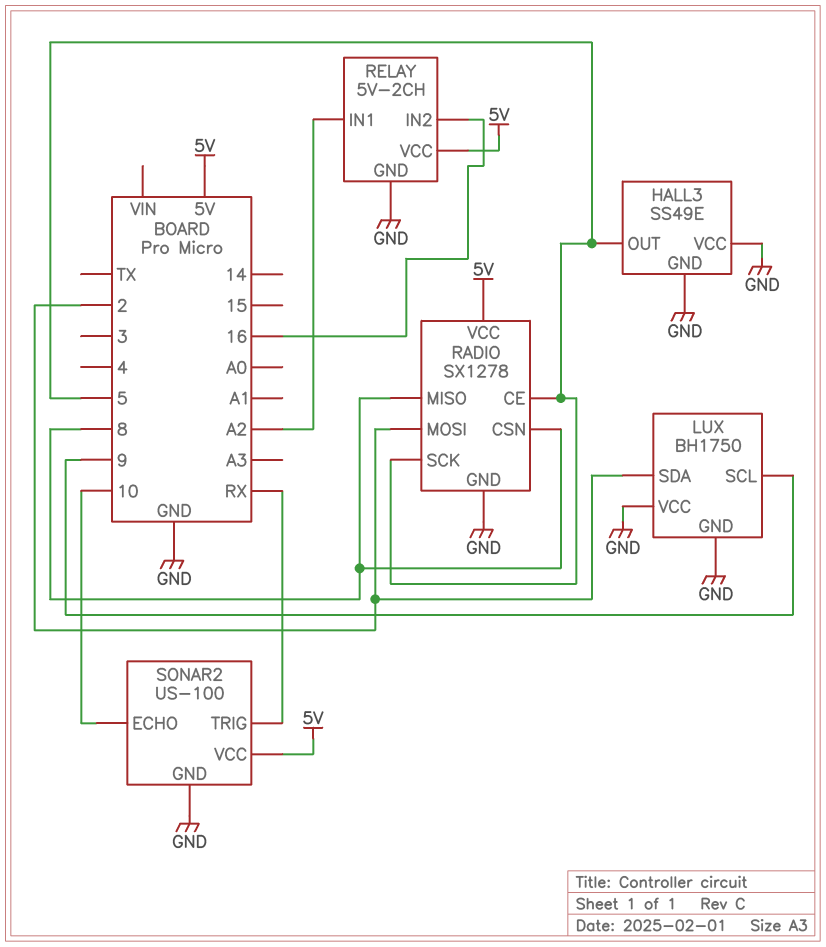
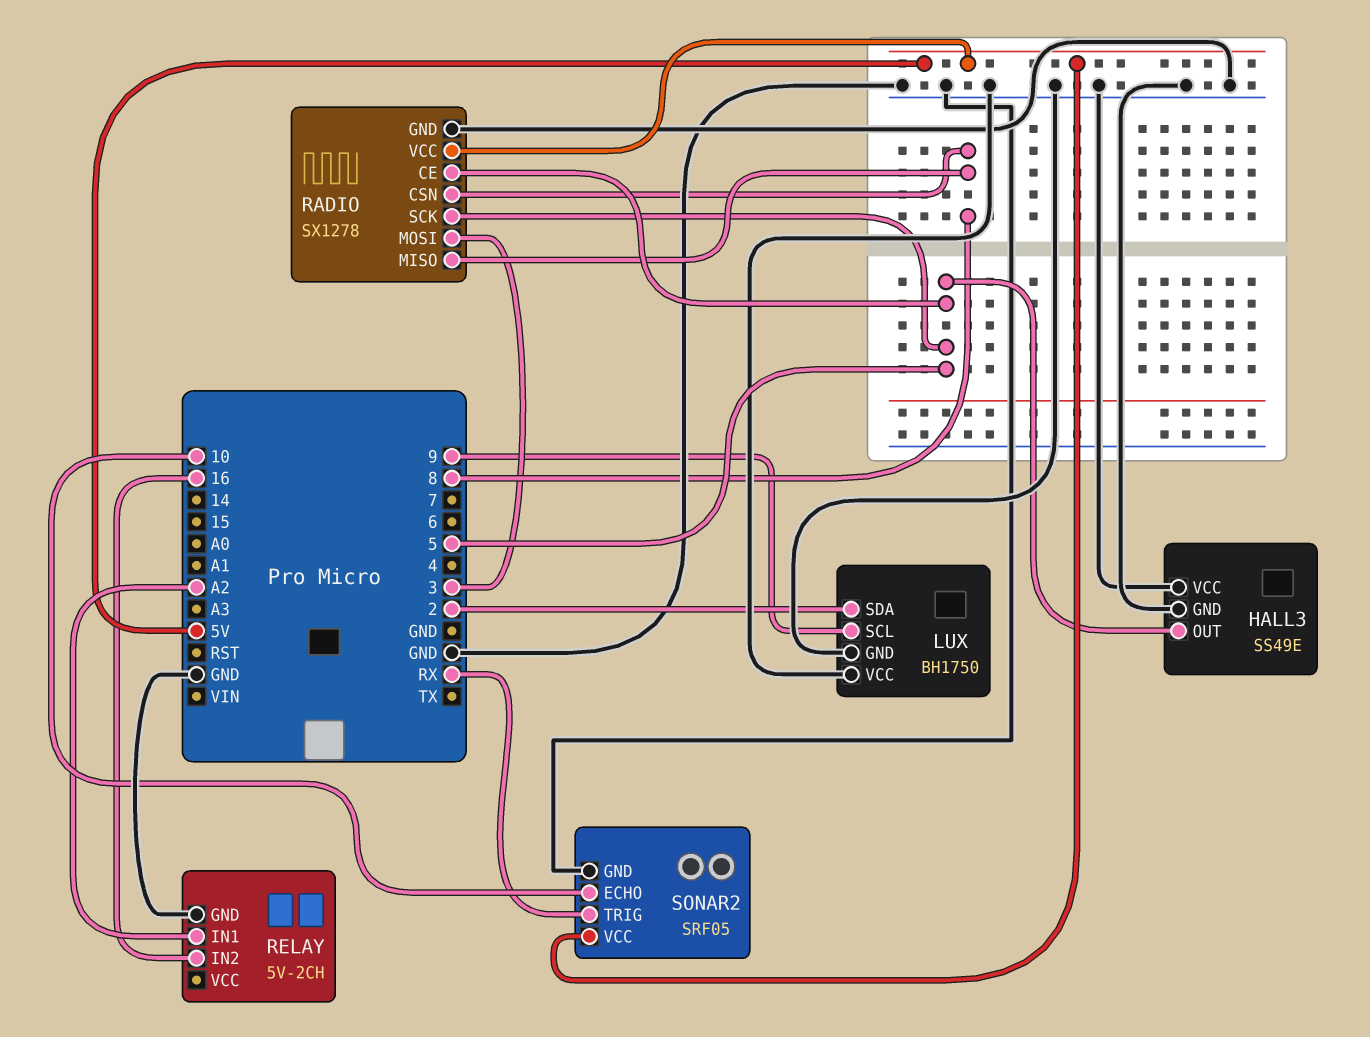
RADIO pin MOSI: 2 -> 3
RELAY pin VCC: 5V -> none
SONAR2: US-100 -> SRF05

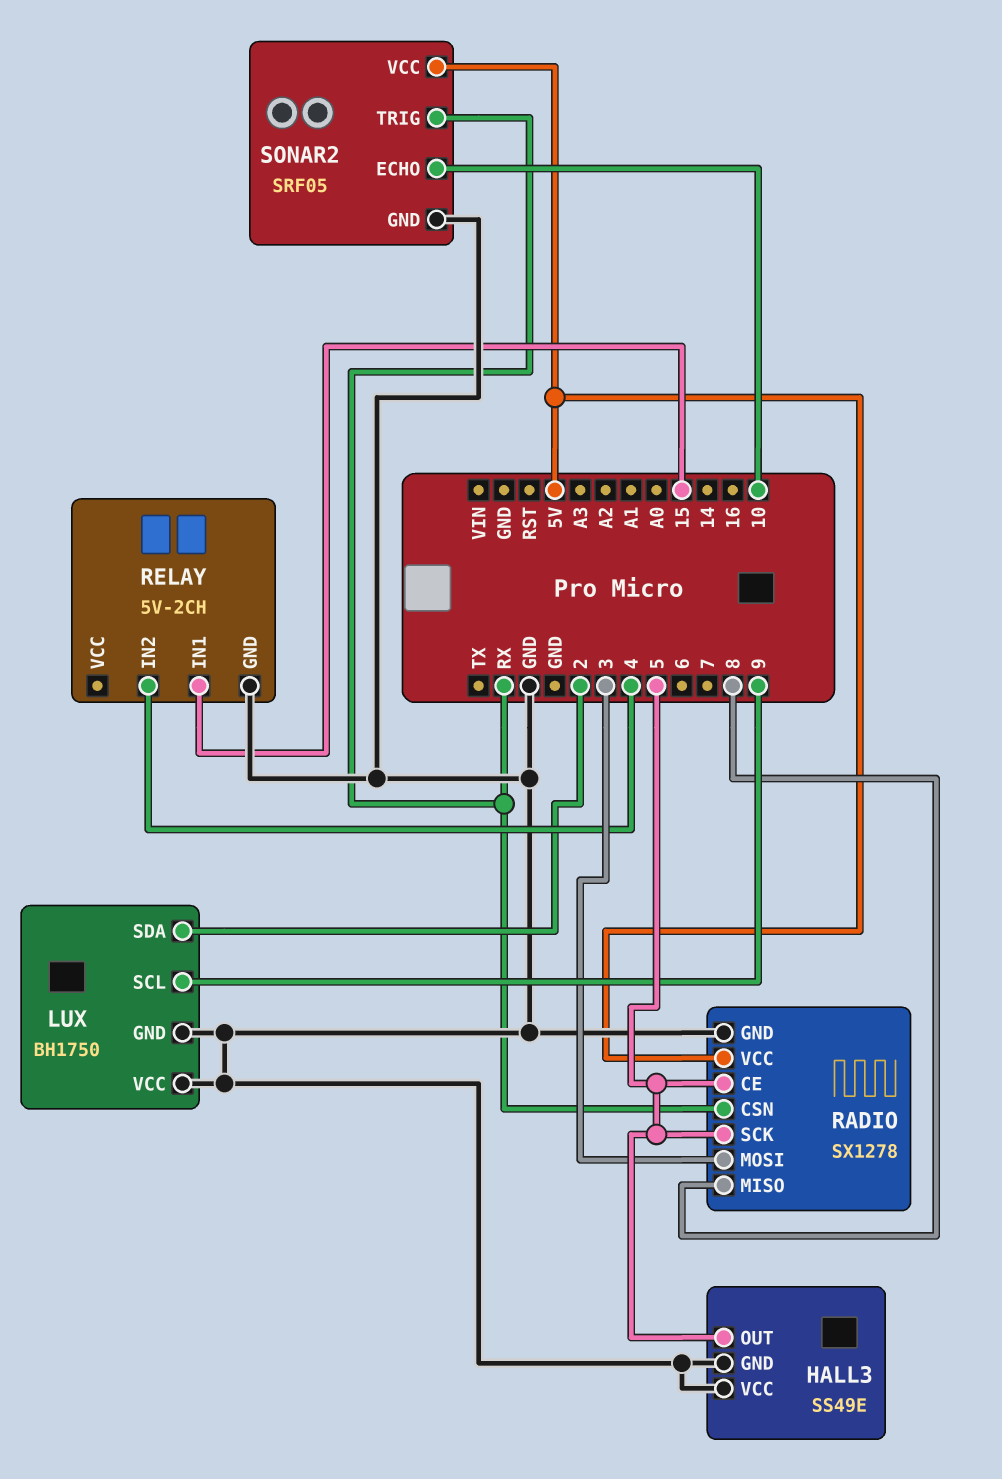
RADIO pin CSN: 8 -> RX
RELAY pin IN1: A2 -> 15
RELAY pin IN2: 16 -> 4

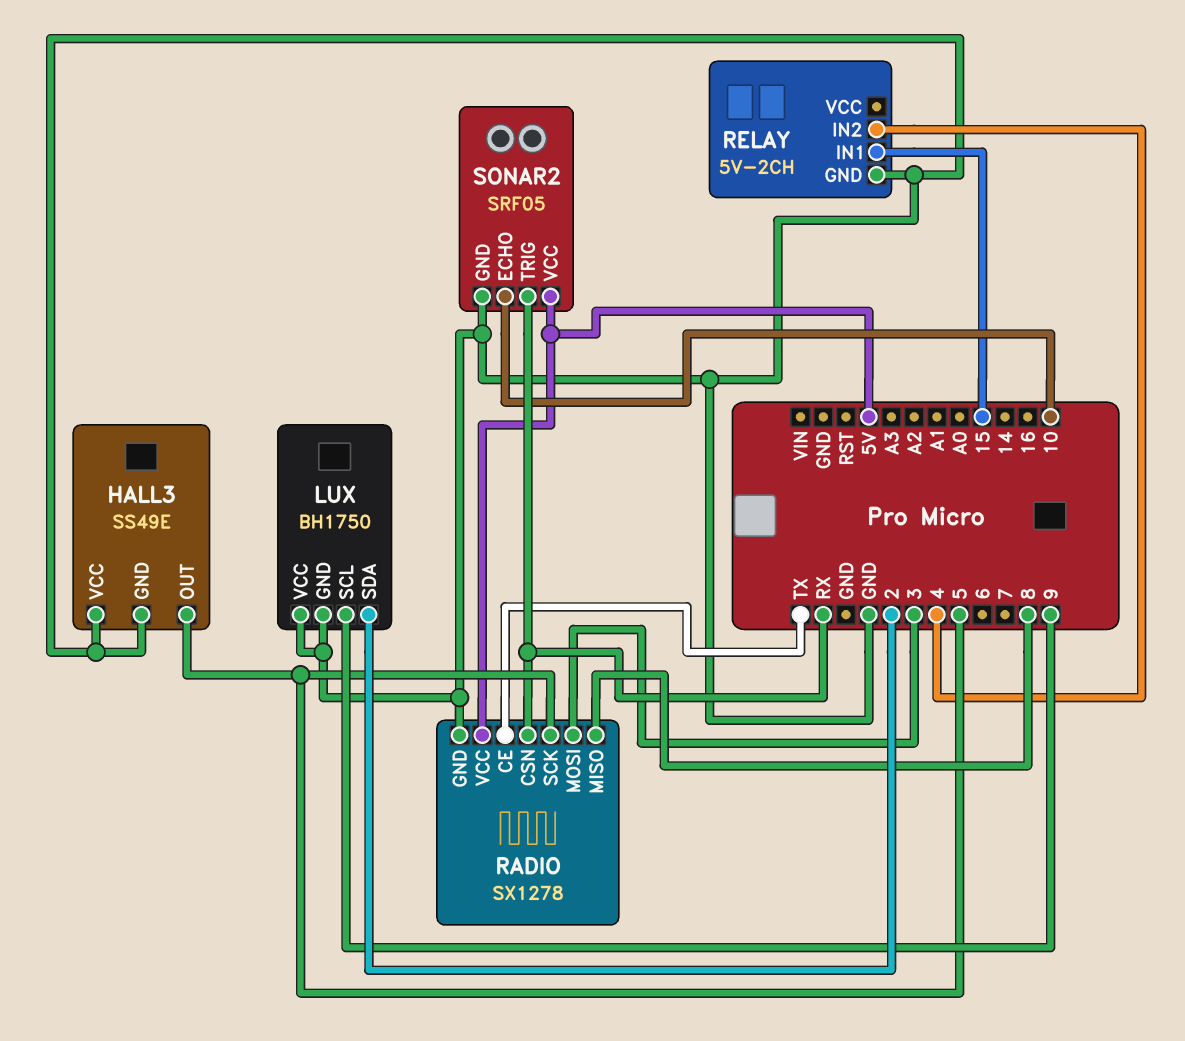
RADIO pin CE: 5 -> TX

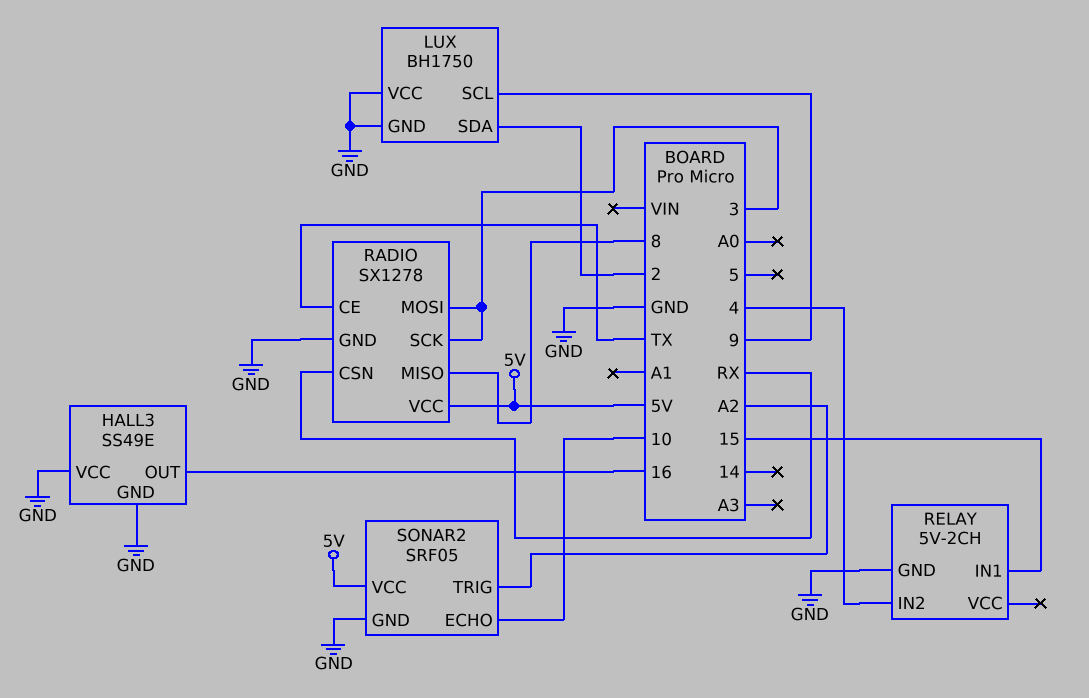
HALL3 pin OUT: 5 -> 16
RADIO pin SCK: 5 -> 3
SONAR2 pin TRIG: RX -> A2

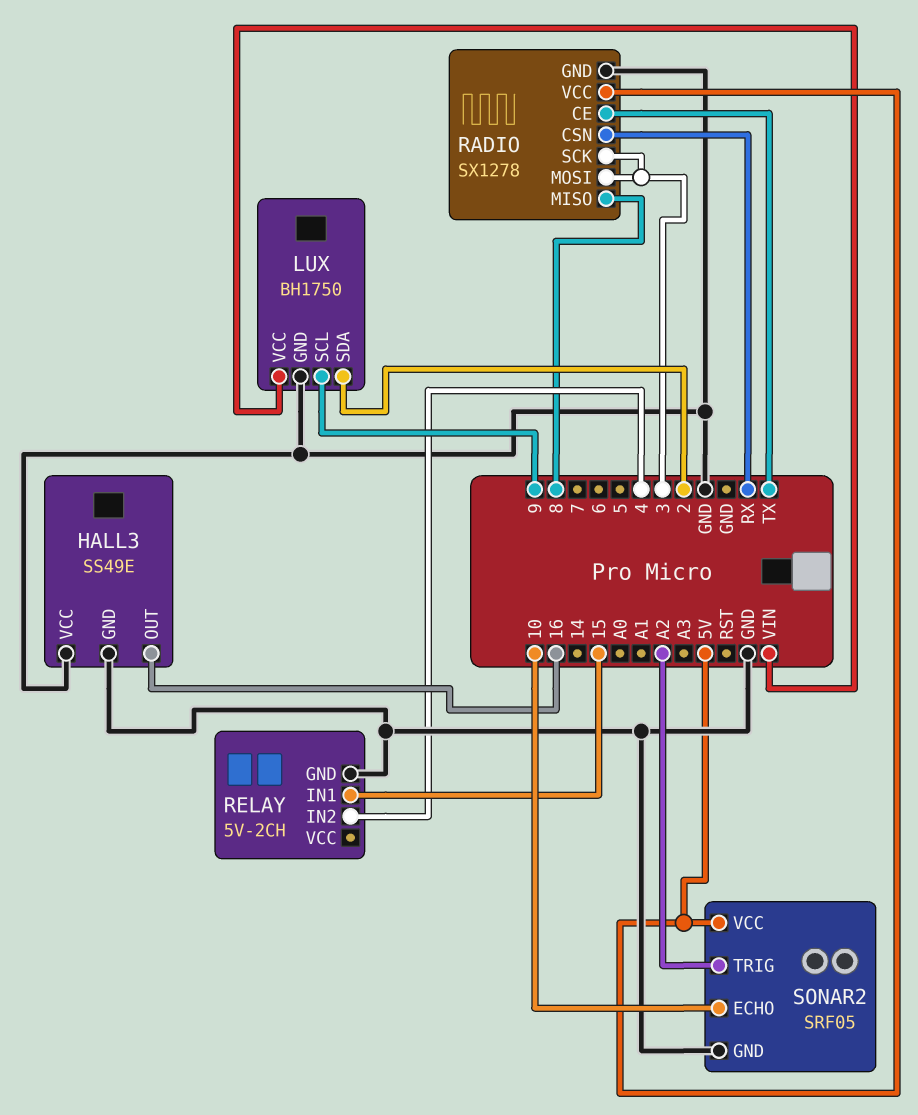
LUX pin VCC: GND -> VIN

